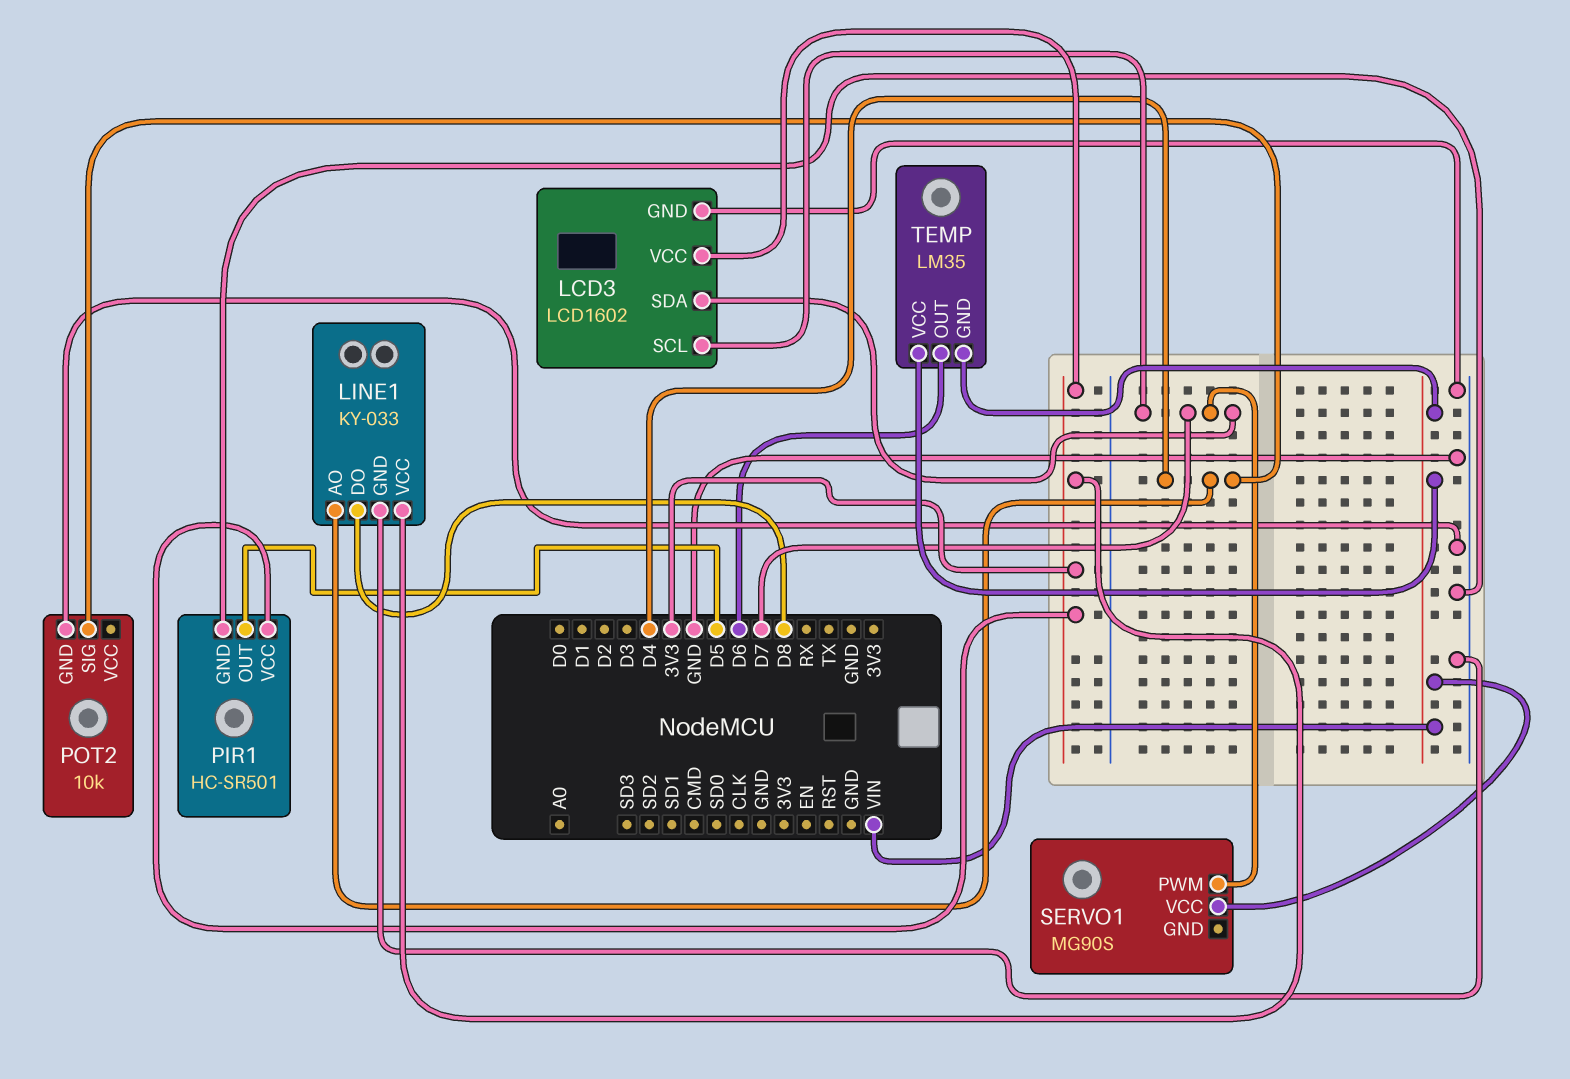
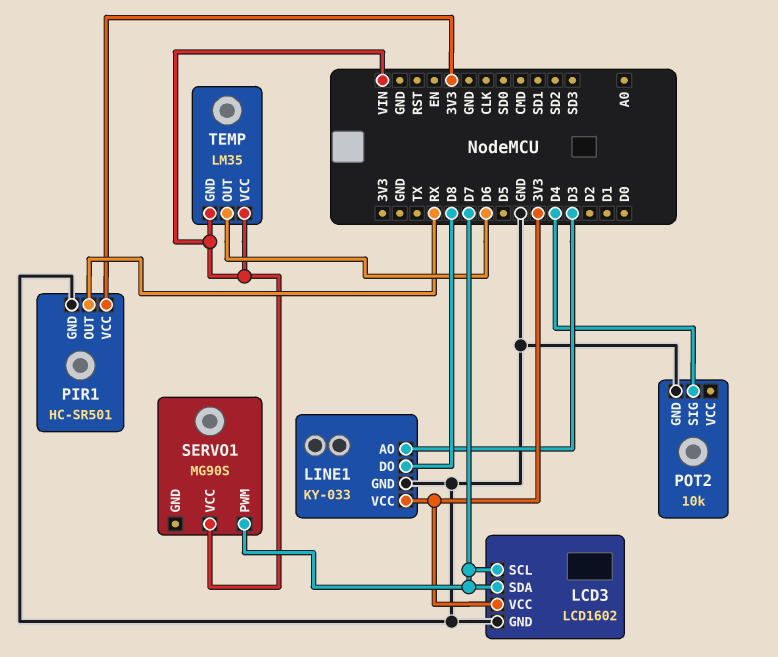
LINE1 pin AO: D4 -> D3
PIR1 pin OUT: D5 -> RX

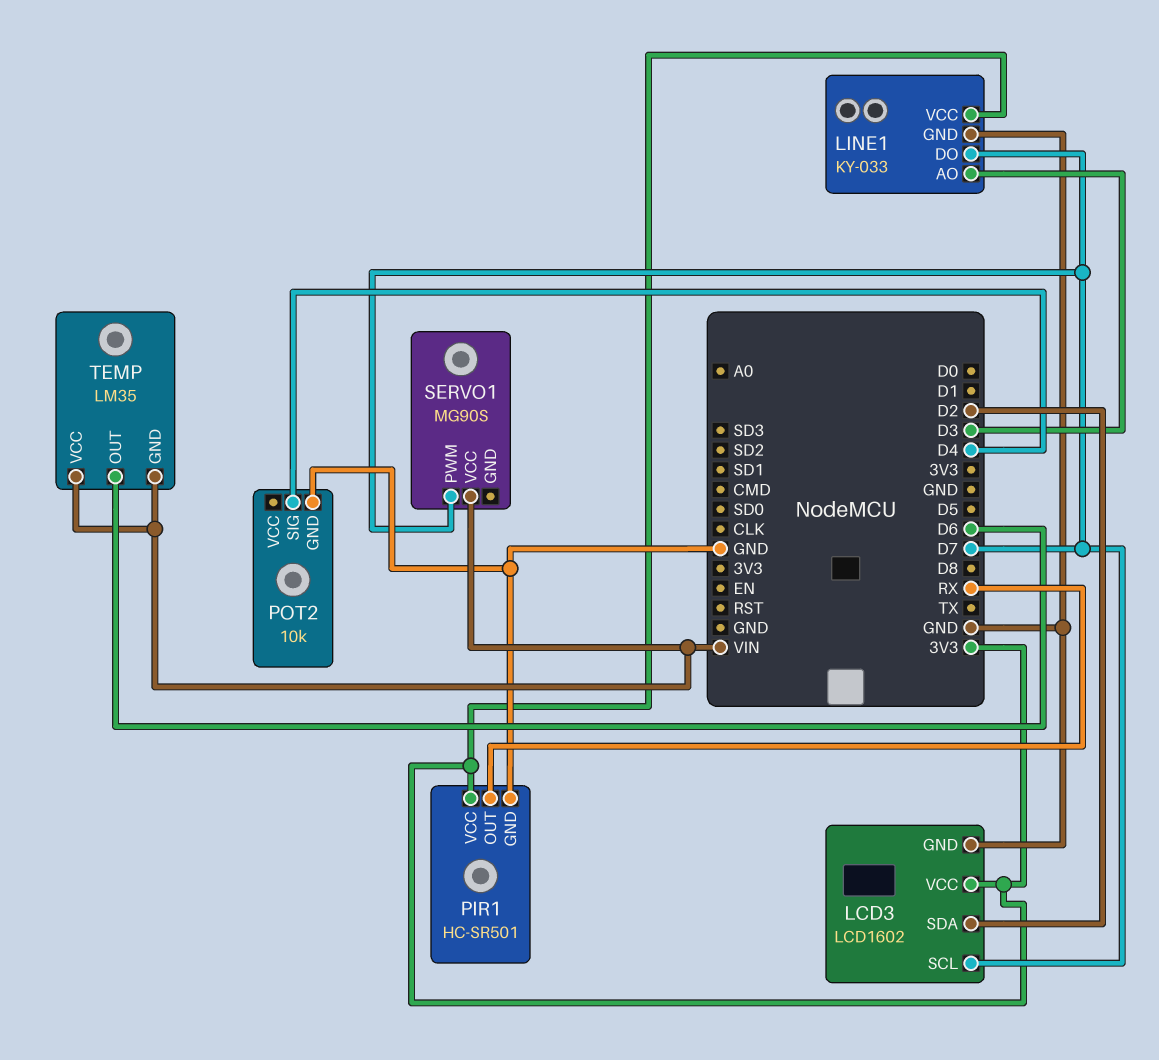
LCD3 pin SDA: D7 -> D2
LINE1 pin DO: D8 -> D7

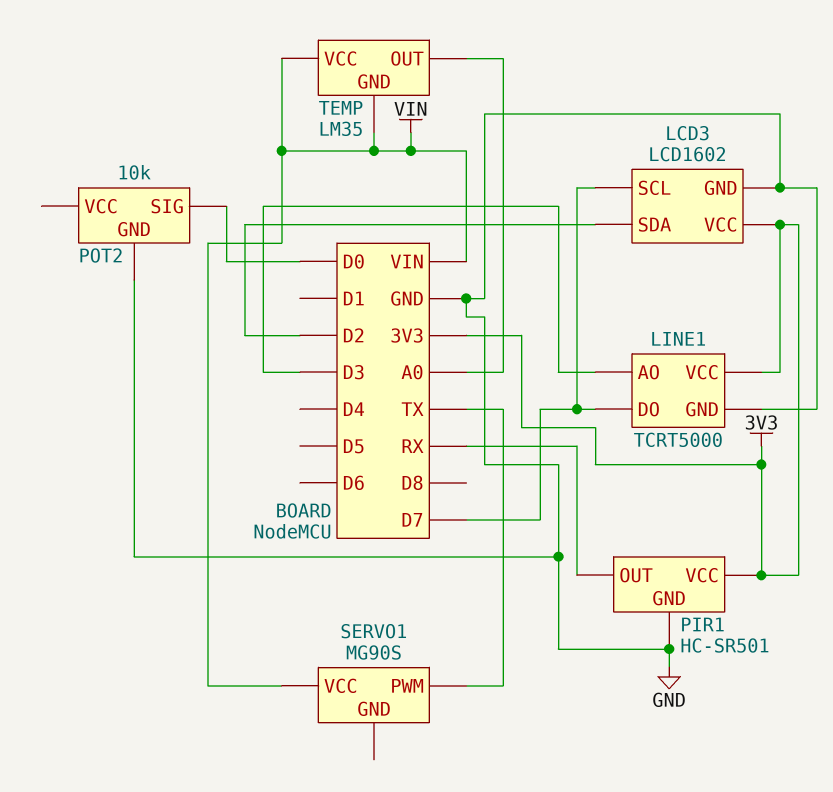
LINE1: KY-033 -> TCRT5000
POT2 pin SIG: D4 -> D0
SERVO1 pin PWM: D7 -> TX
TEMP pin OUT: D6 -> A0

